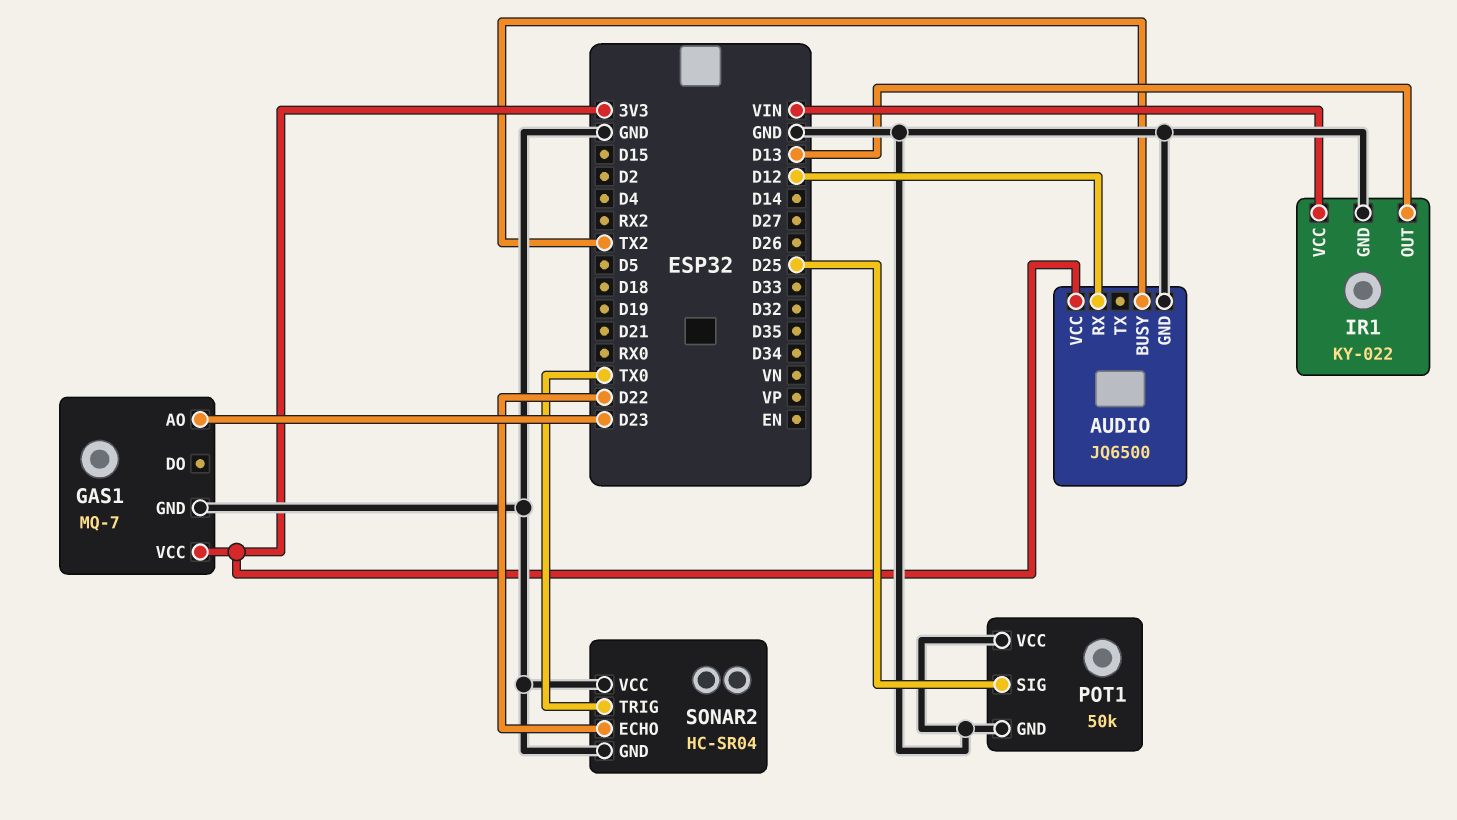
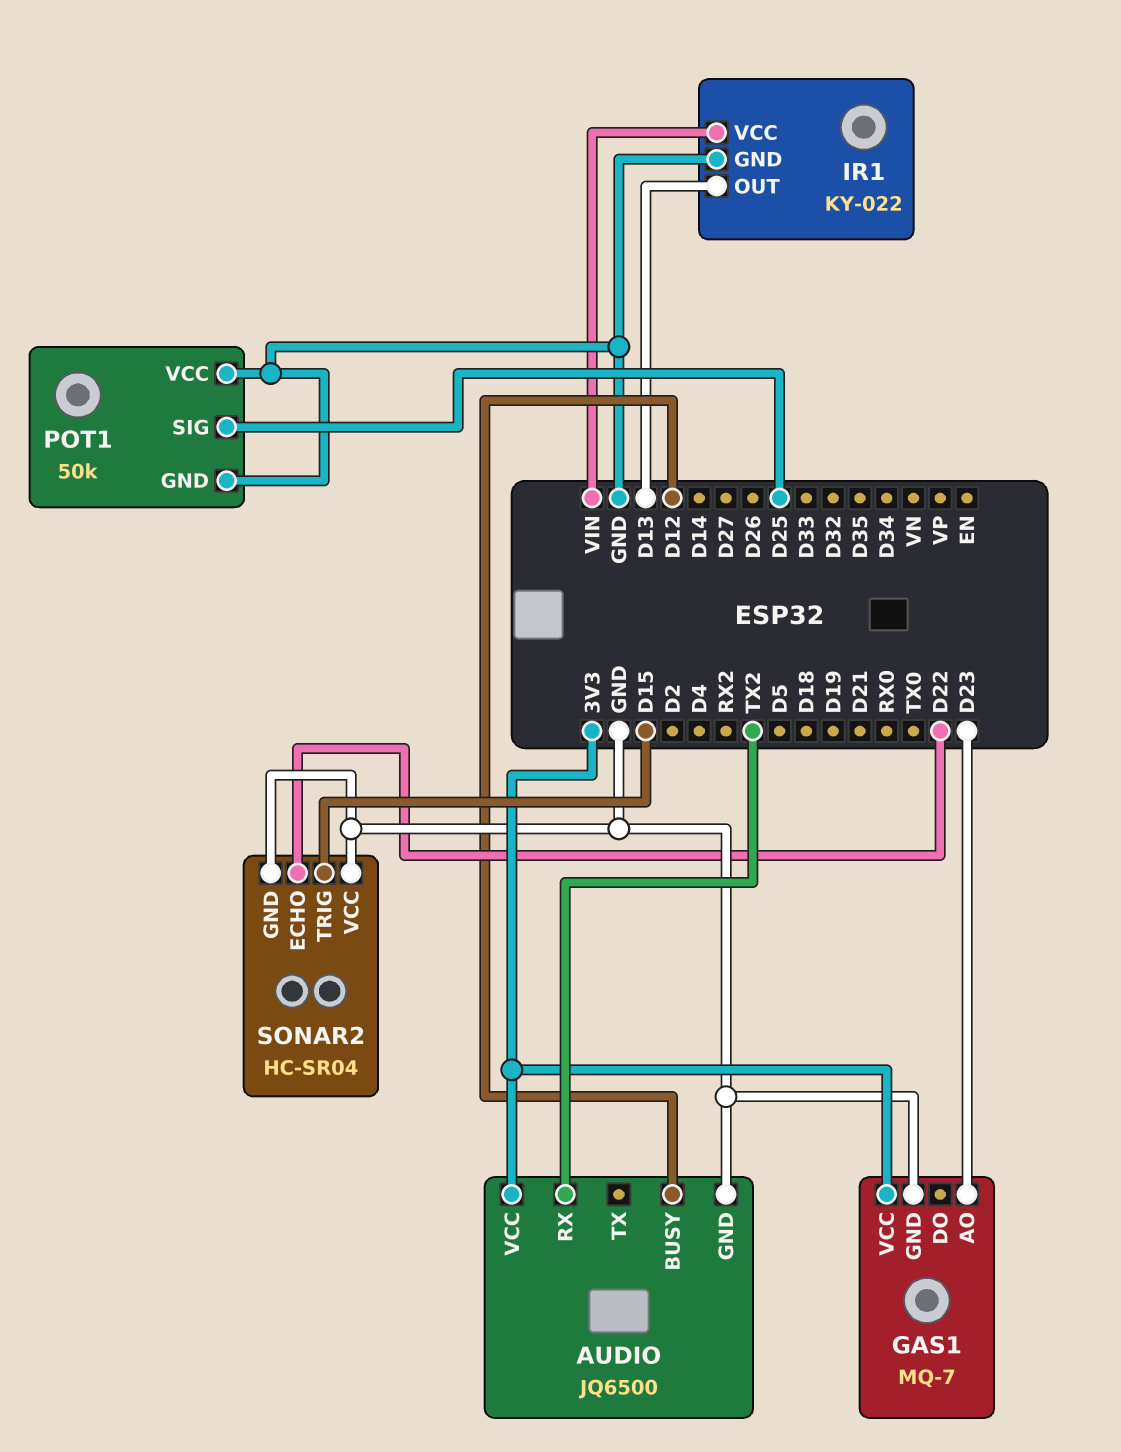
AUDIO pin BUSY: TX2 -> D12
AUDIO pin RX: D12 -> TX2
SONAR2 pin TRIG: TX0 -> D15

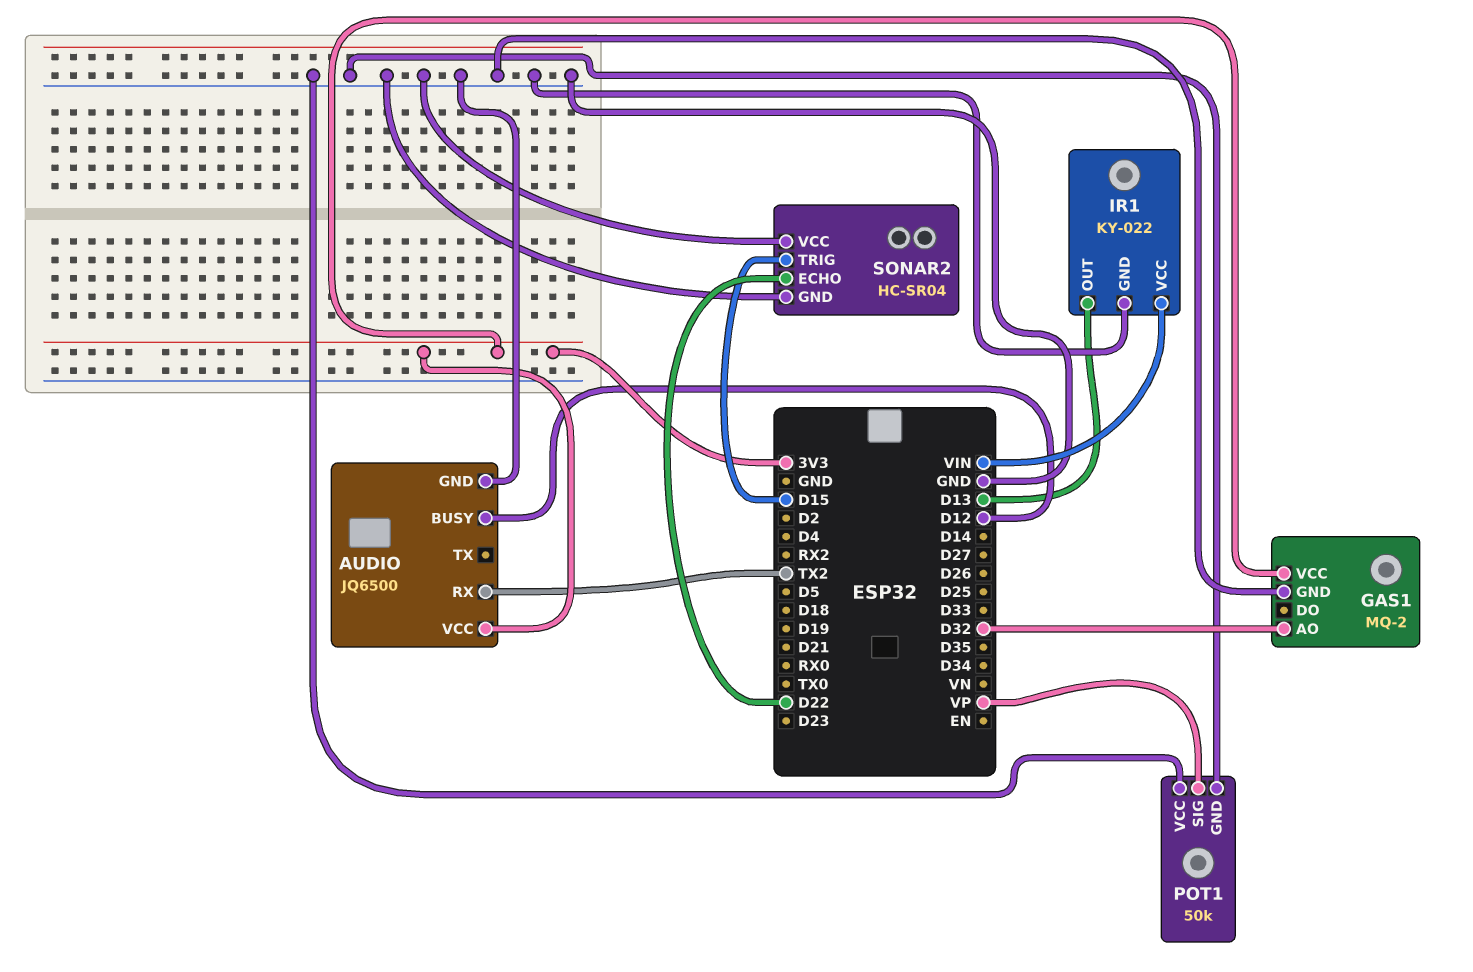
GAS1: MQ-7 -> MQ-2
GAS1 pin AO: D23 -> D32
POT1 pin SIG: D25 -> VP

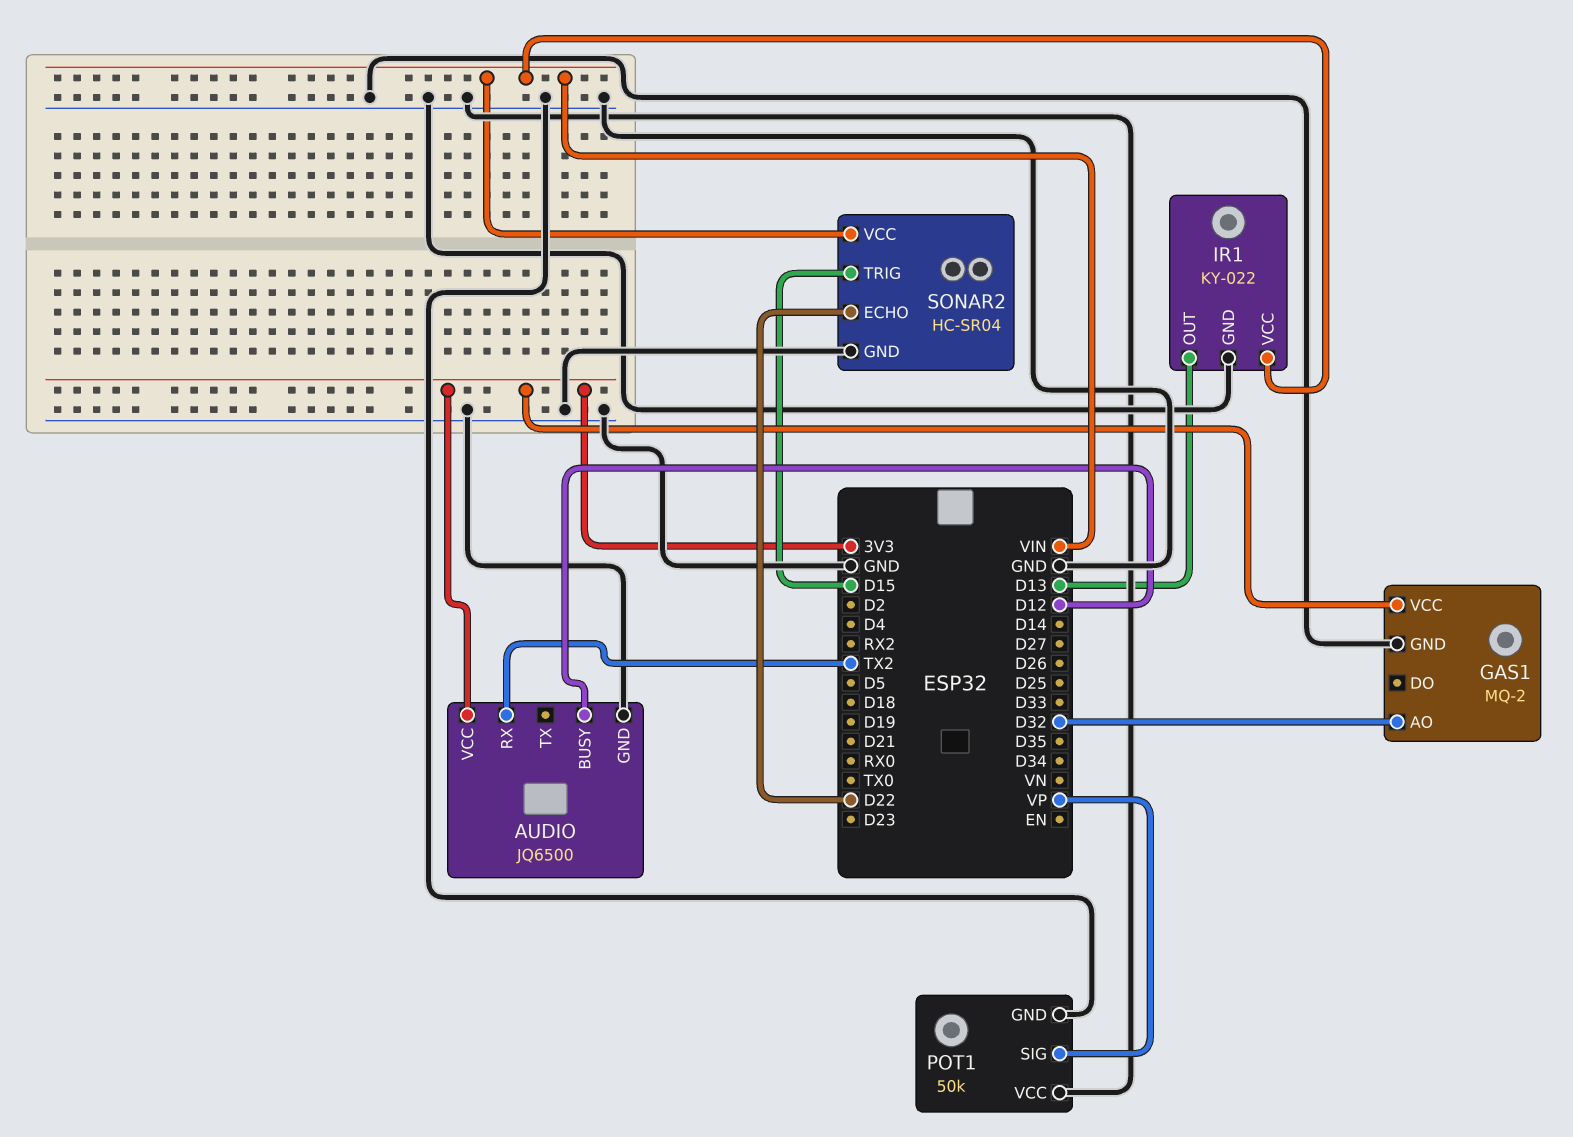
SONAR2 pin VCC: GND -> VIN

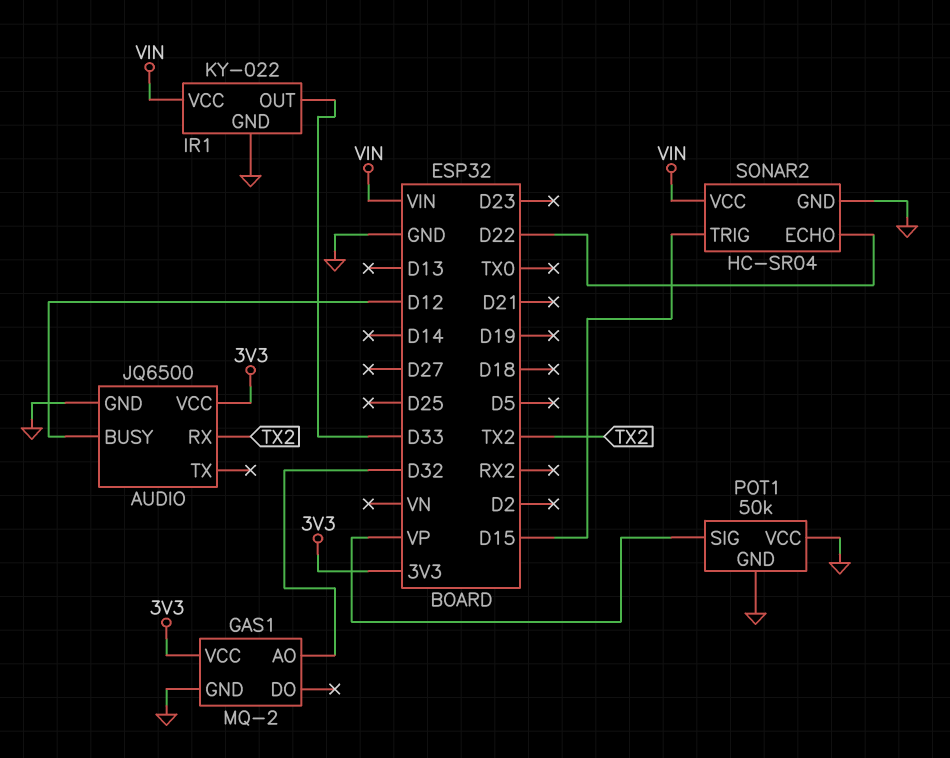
IR1 pin OUT: D13 -> D33

